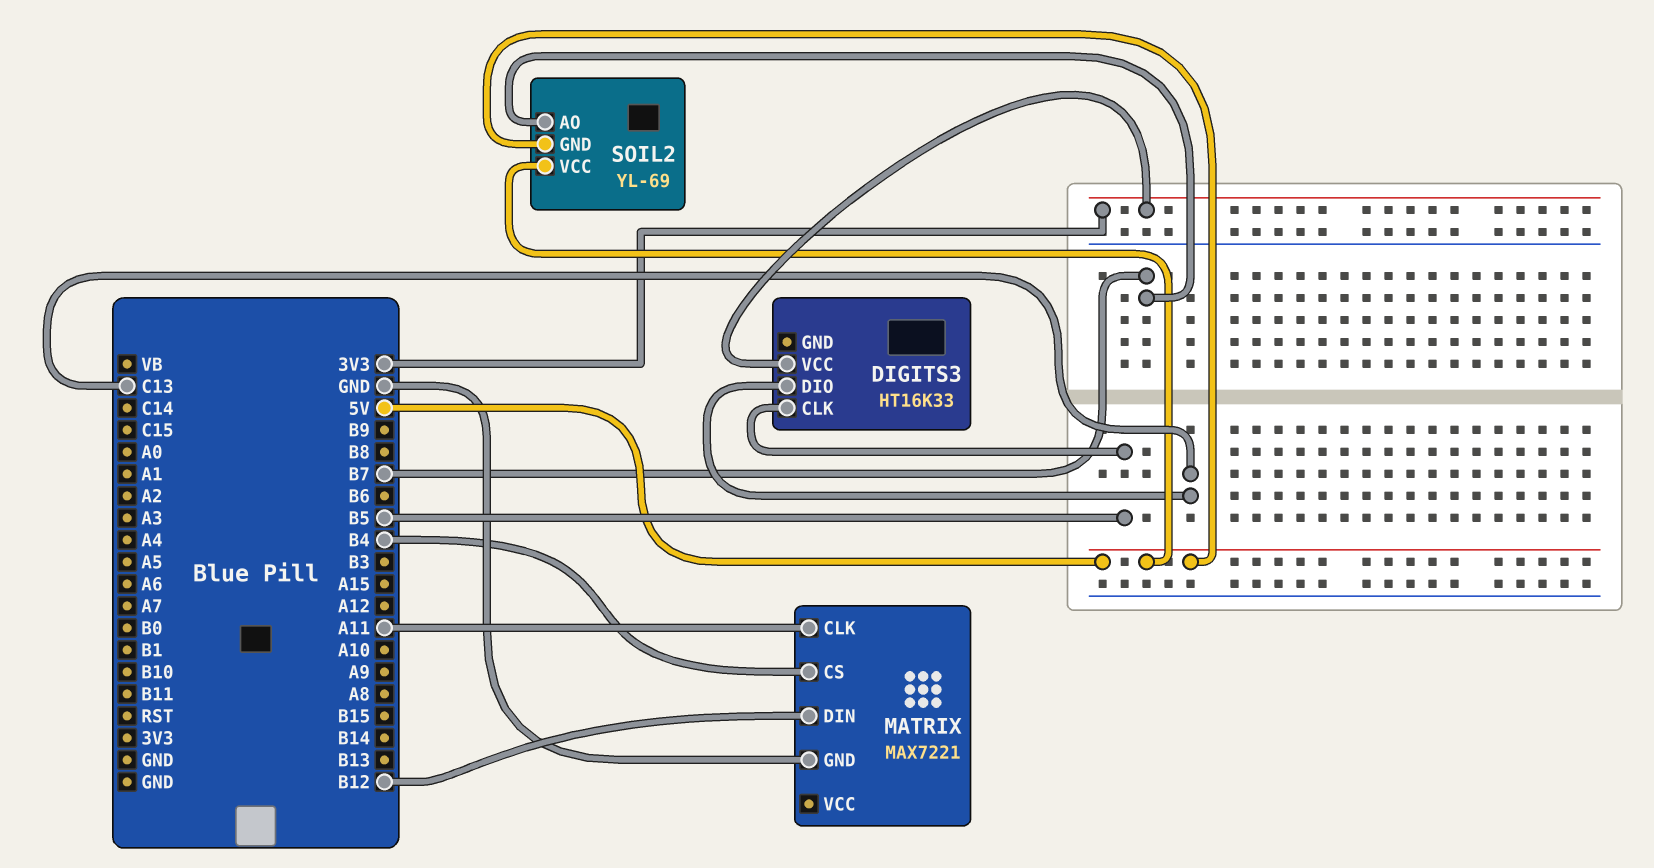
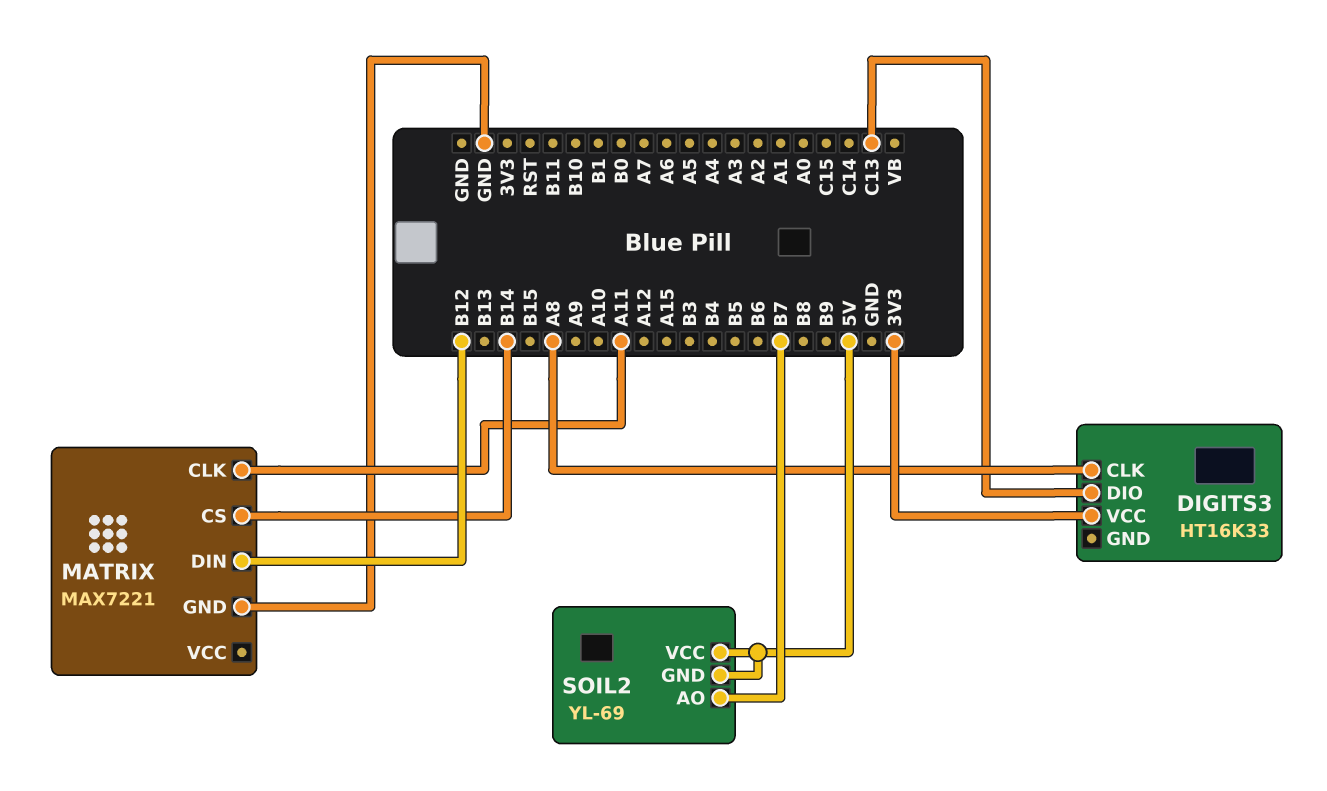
DIGITS3 pin CLK: B5 -> A8
MATRIX pin CS: B4 -> B14

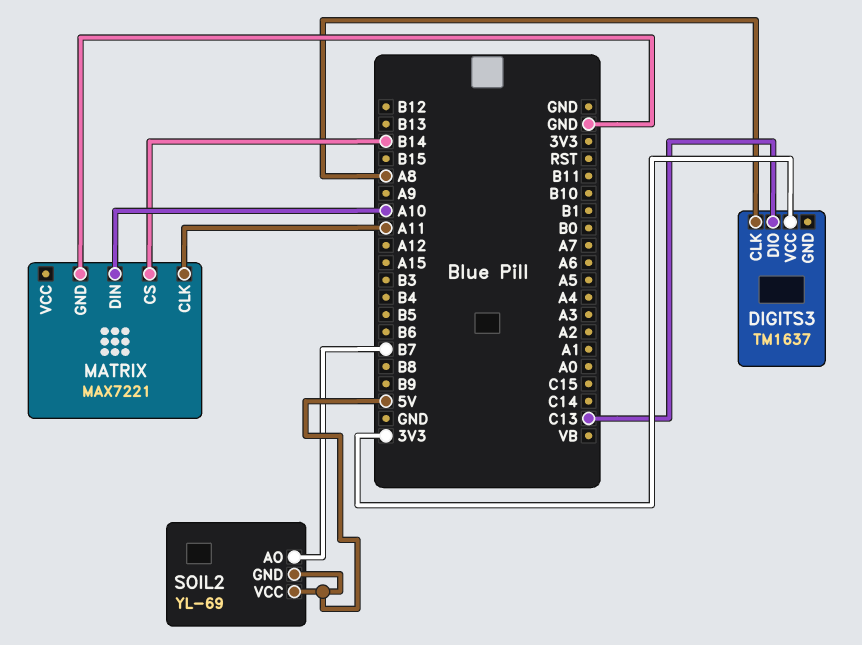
DIGITS3: HT16K33 -> TM1637
MATRIX pin DIN: B12 -> A10

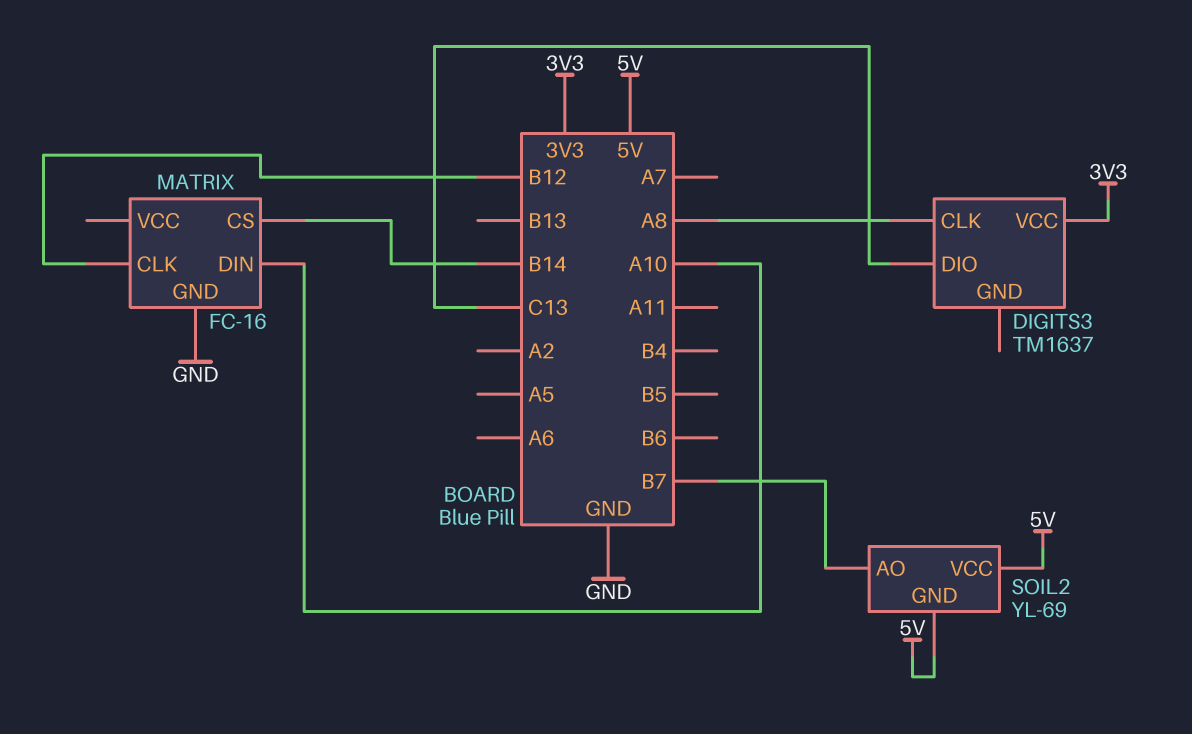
MATRIX: MAX7221 -> FC-16
MATRIX pin CLK: A11 -> B12

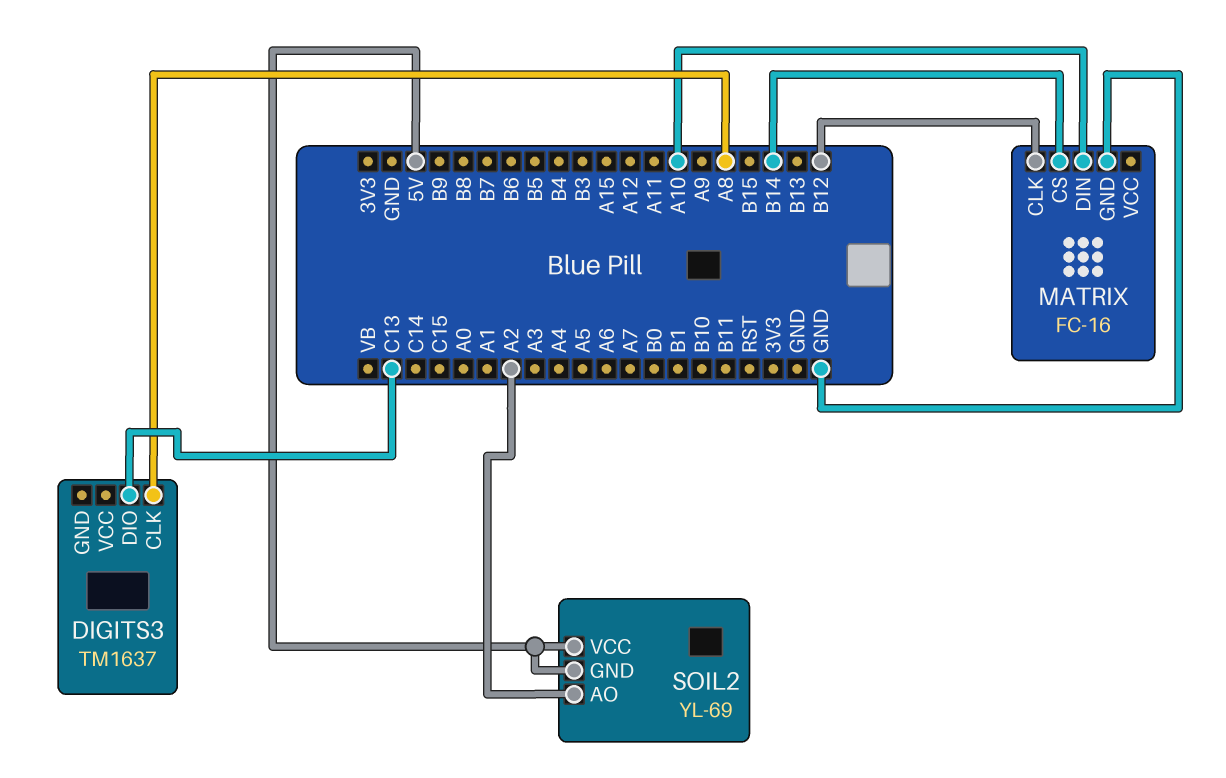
DIGITS3 pin VCC: 3V3 -> none
SOIL2 pin AO: B7 -> A2

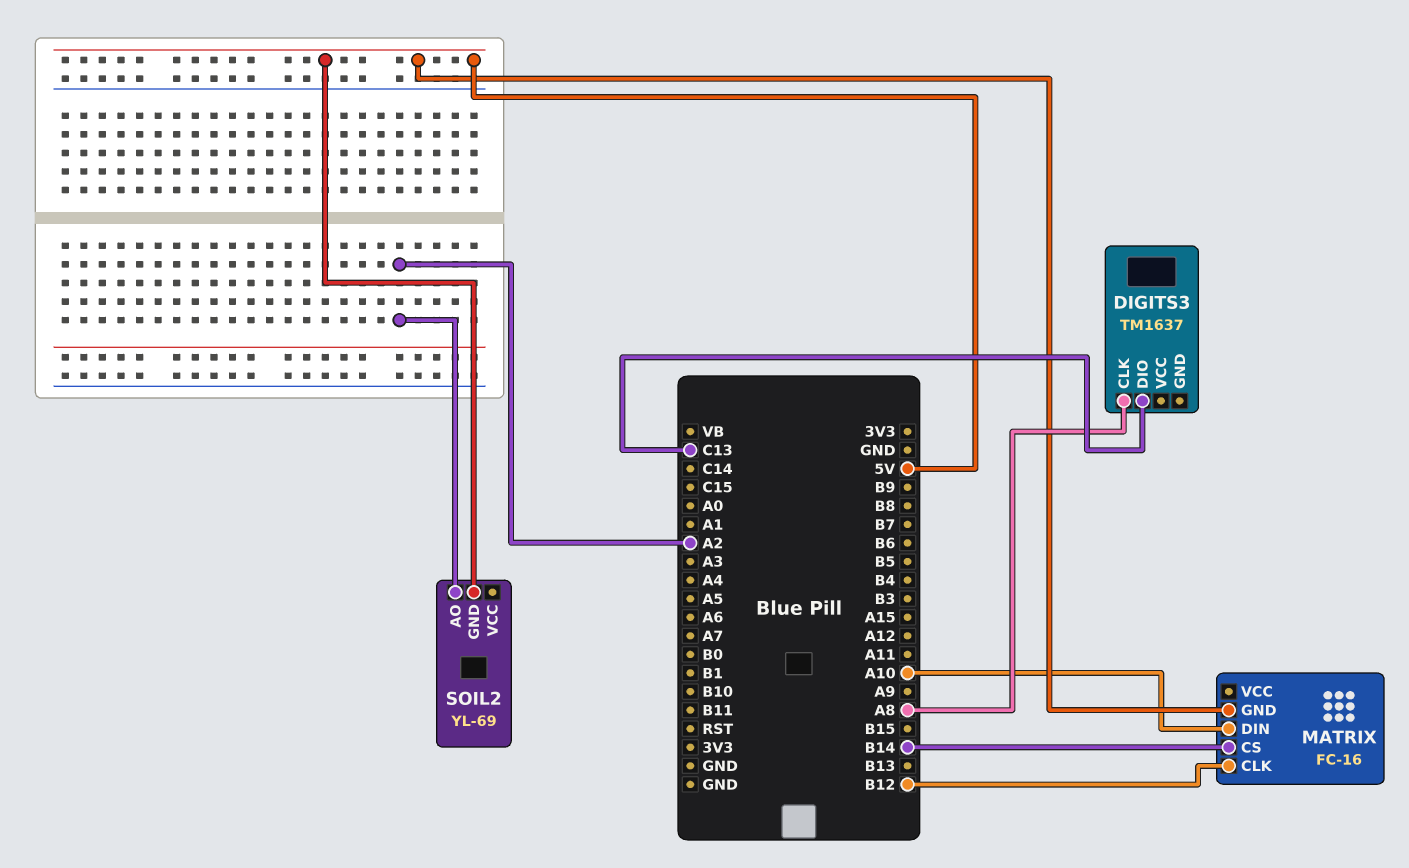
MATRIX pin GND: GND -> 5V
SOIL2 pin VCC: 5V -> none

